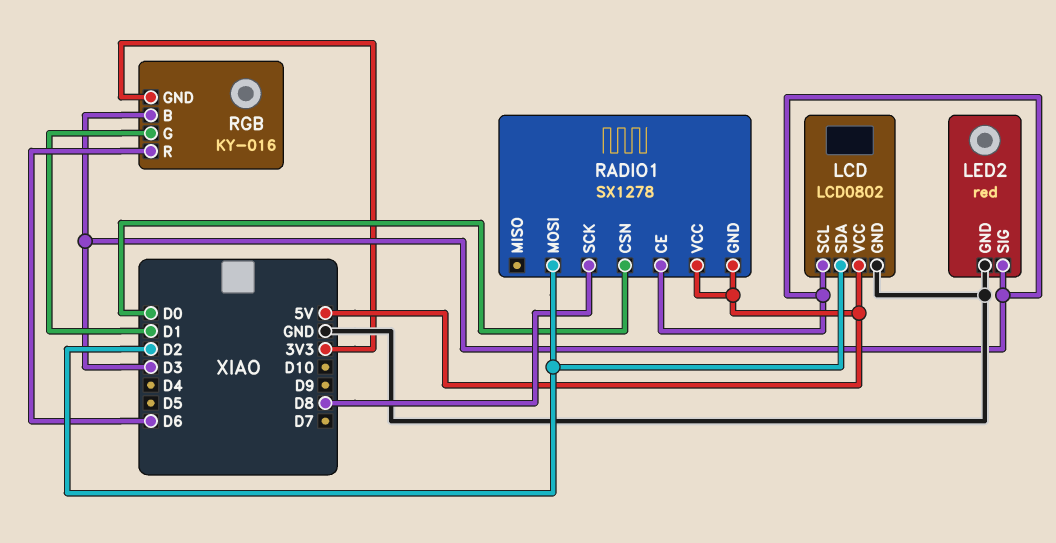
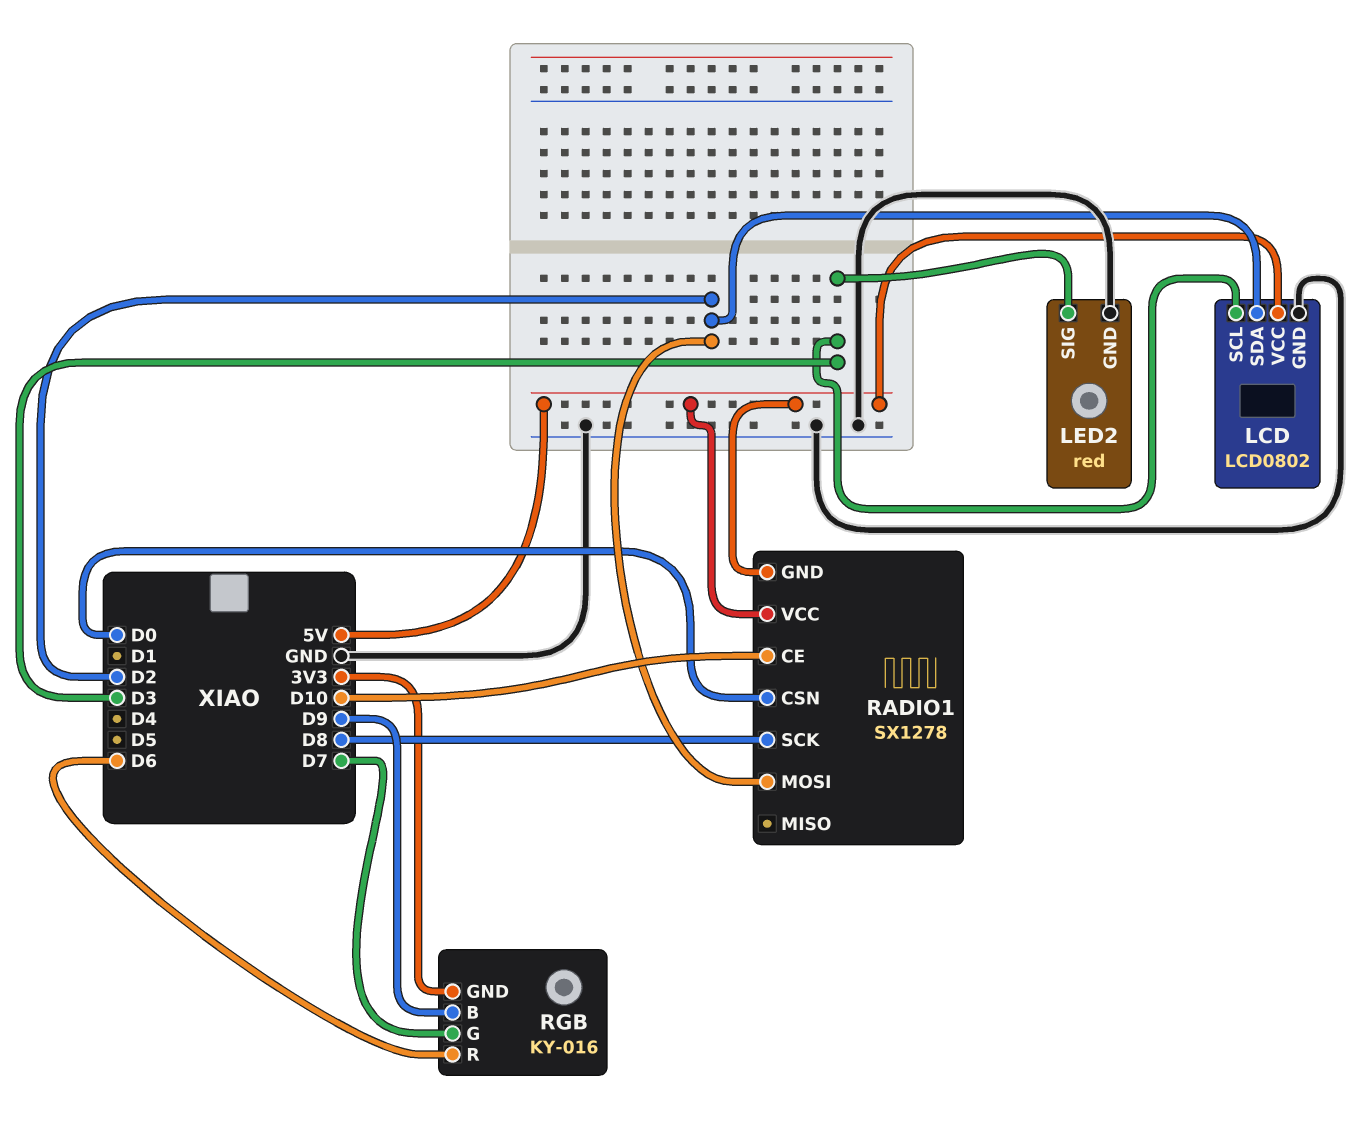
RADIO1 pin CE: D3 -> D10
RGB pin B: D3 -> D9
RGB pin G: D1 -> D7

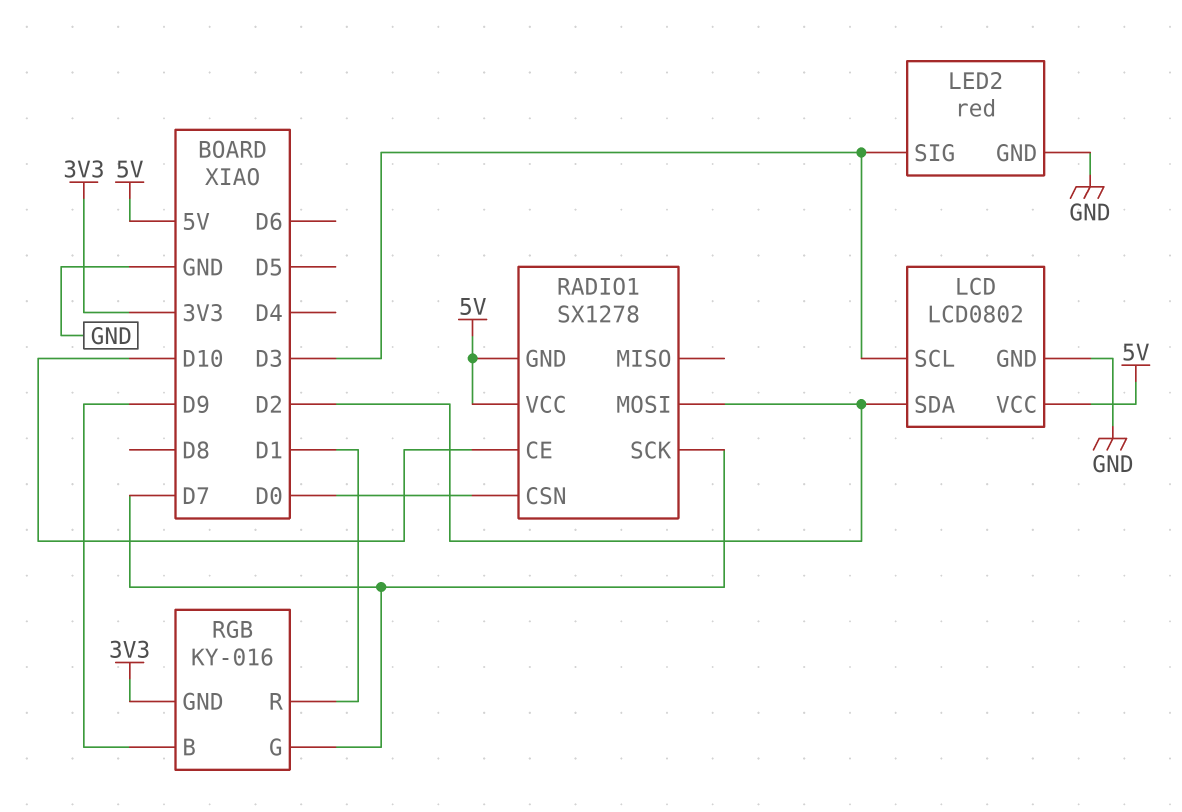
RADIO1 pin SCK: D8 -> D7
RGB pin R: D6 -> D1

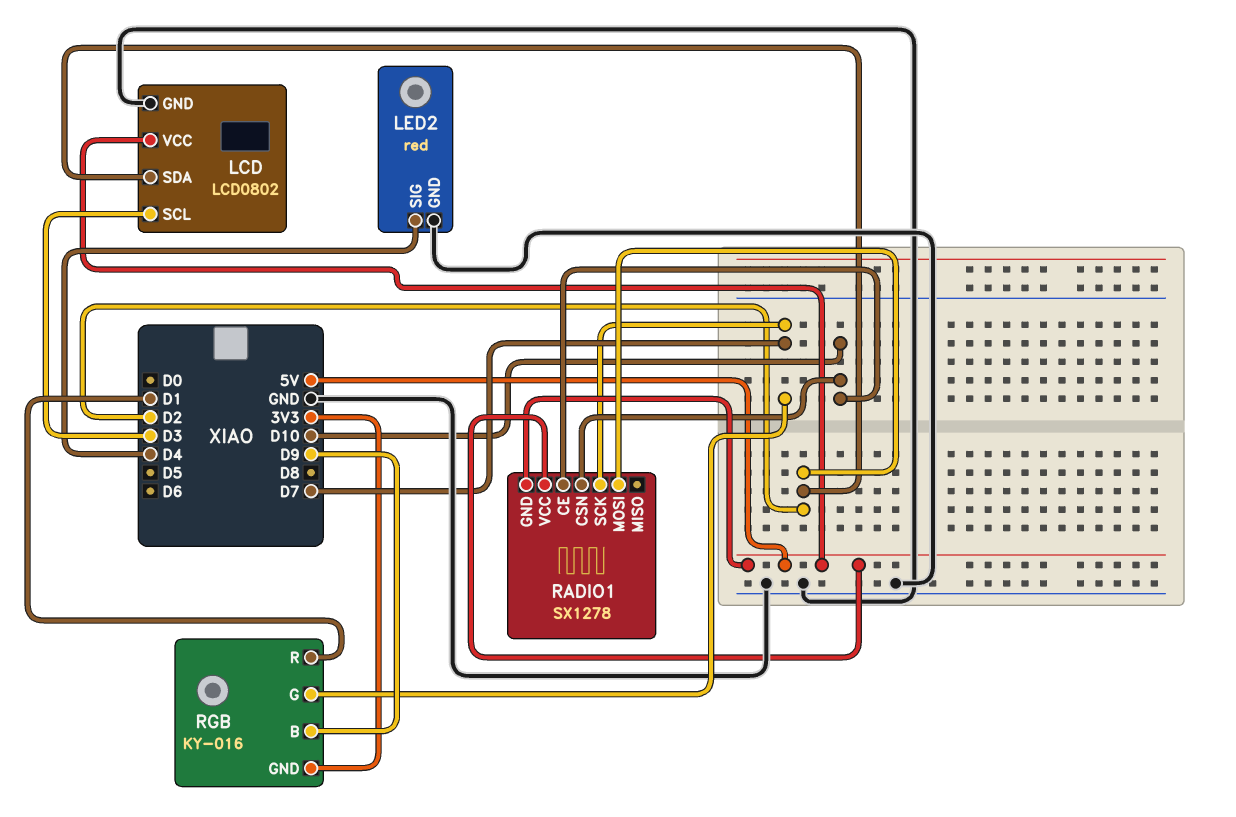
LED2 pin SIG: D3 -> D4
RADIO1 pin CSN: D0 -> D10

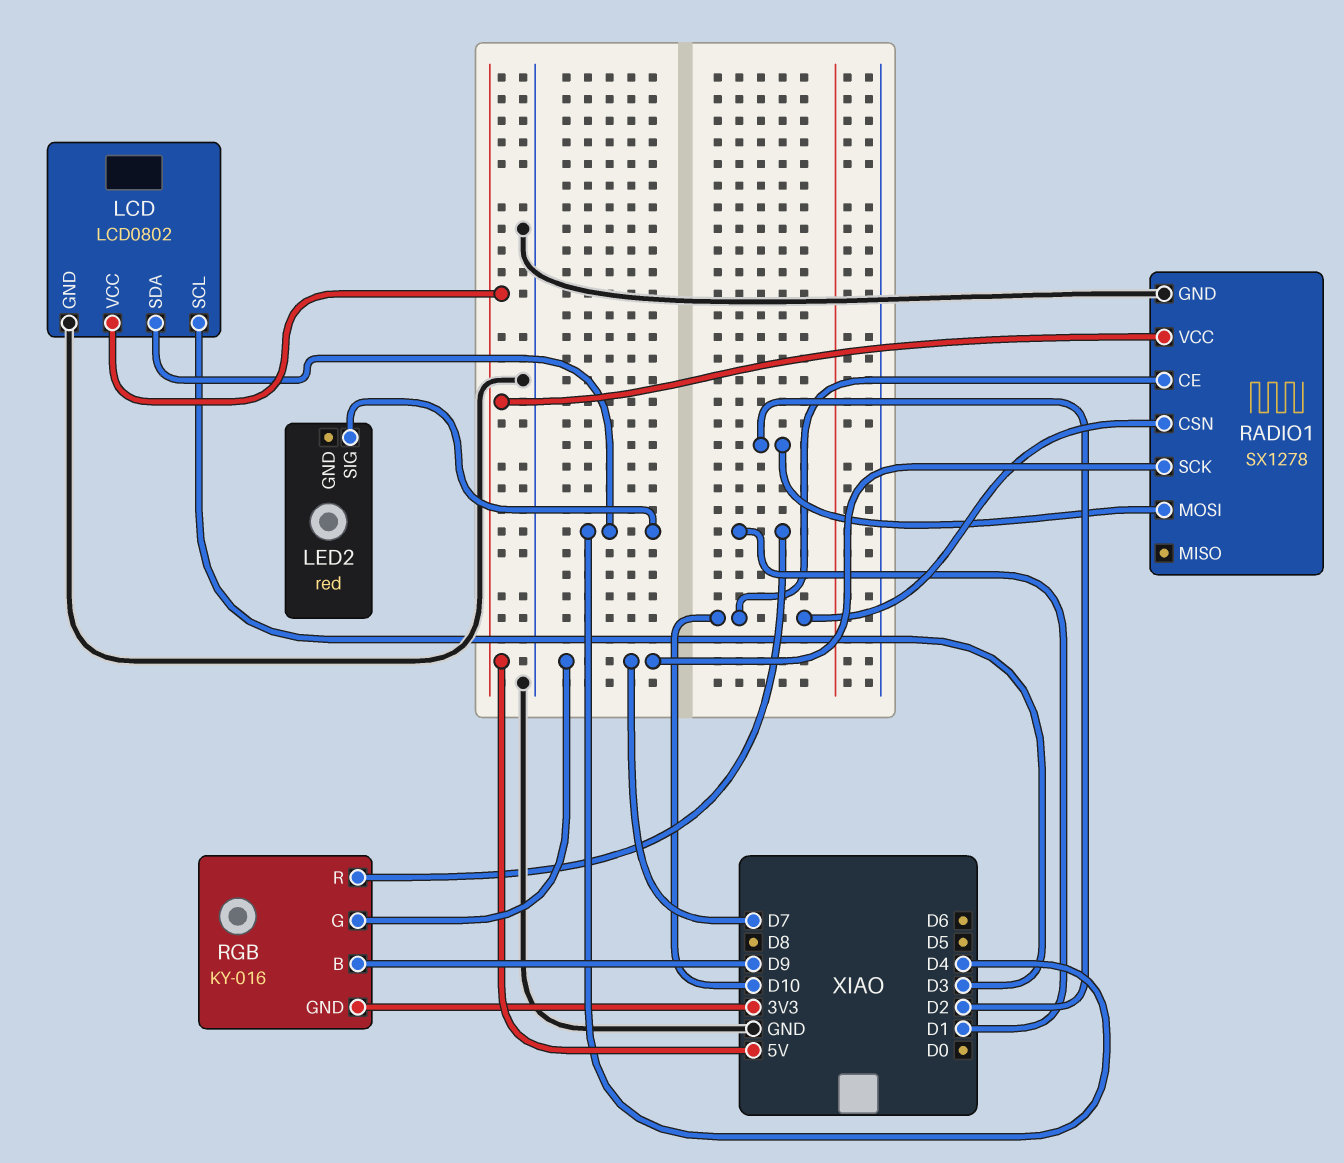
LCD pin SDA: D2 -> D4
LED2 pin GND: GND -> none
RADIO1 pin GND: 5V -> GND

